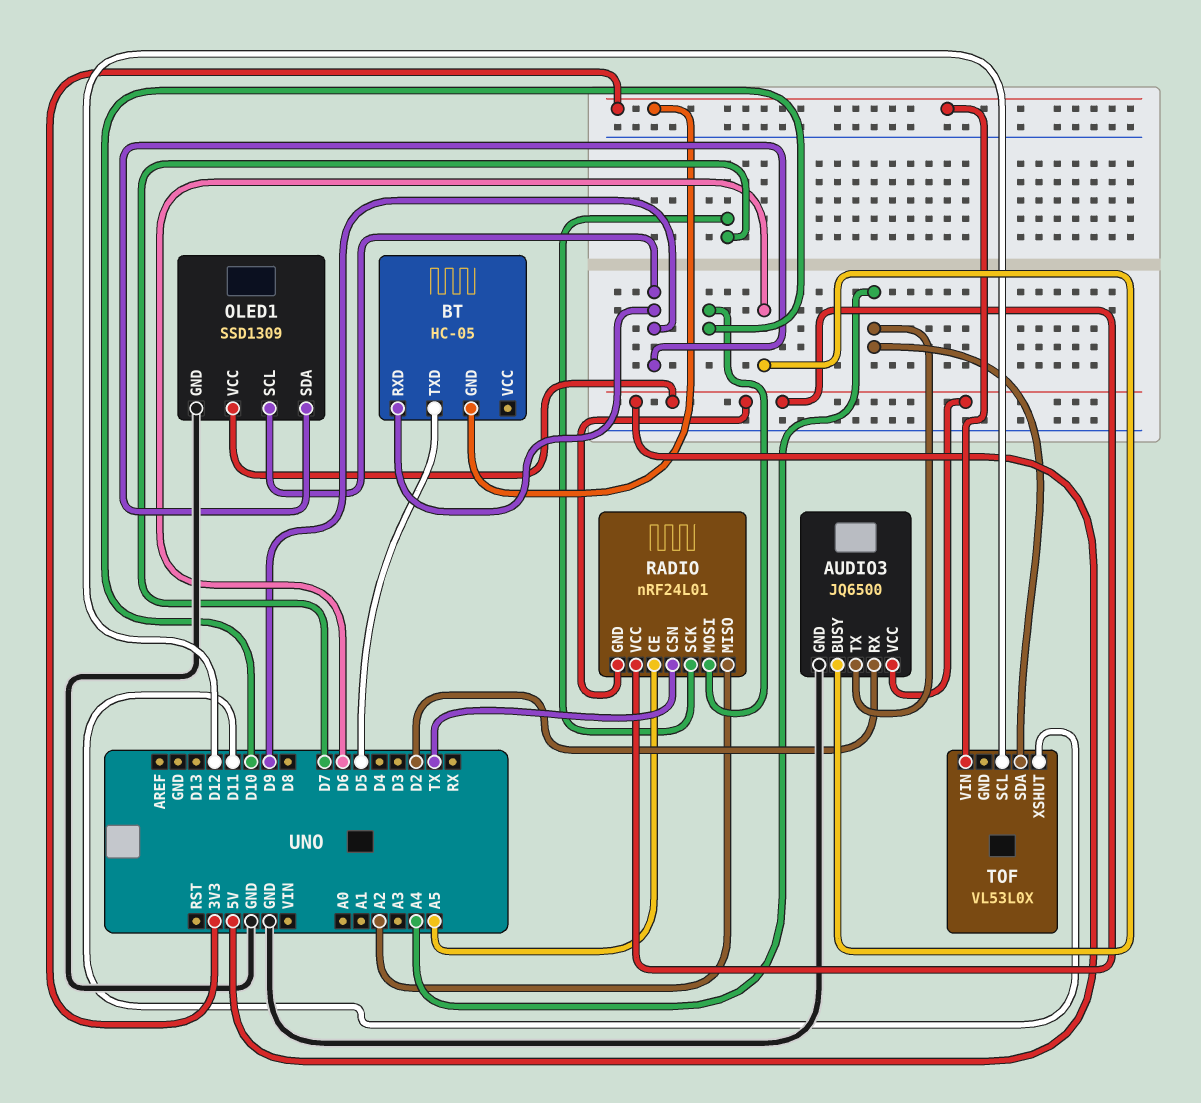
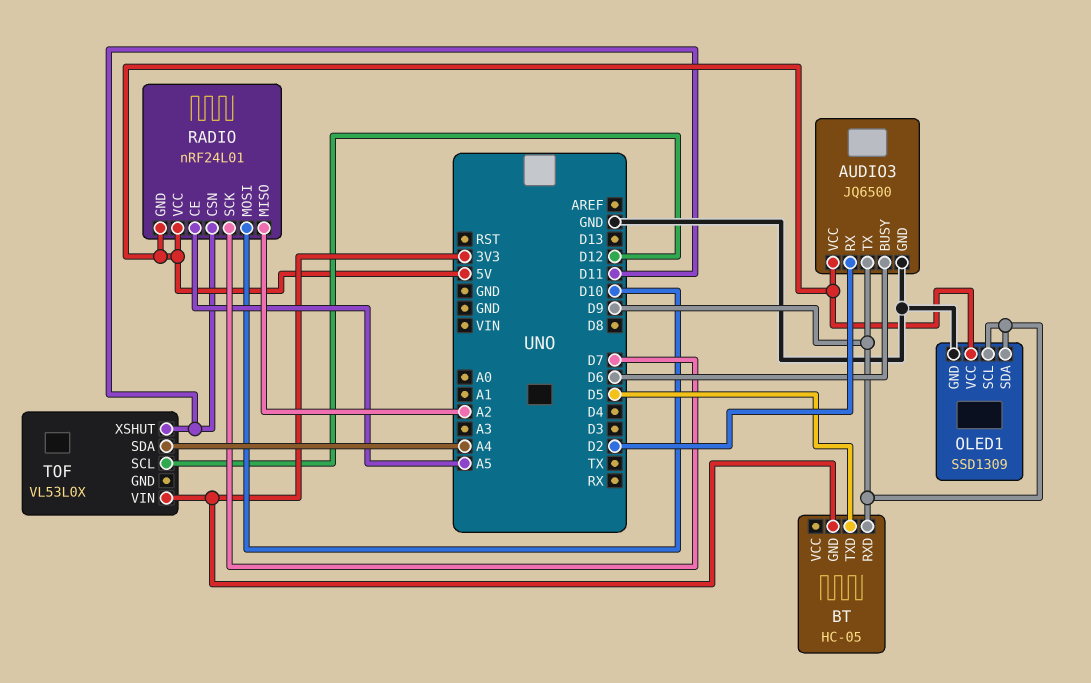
AUDIO3 pin TX: A4 -> D9
RADIO pin CSN: TX -> D11

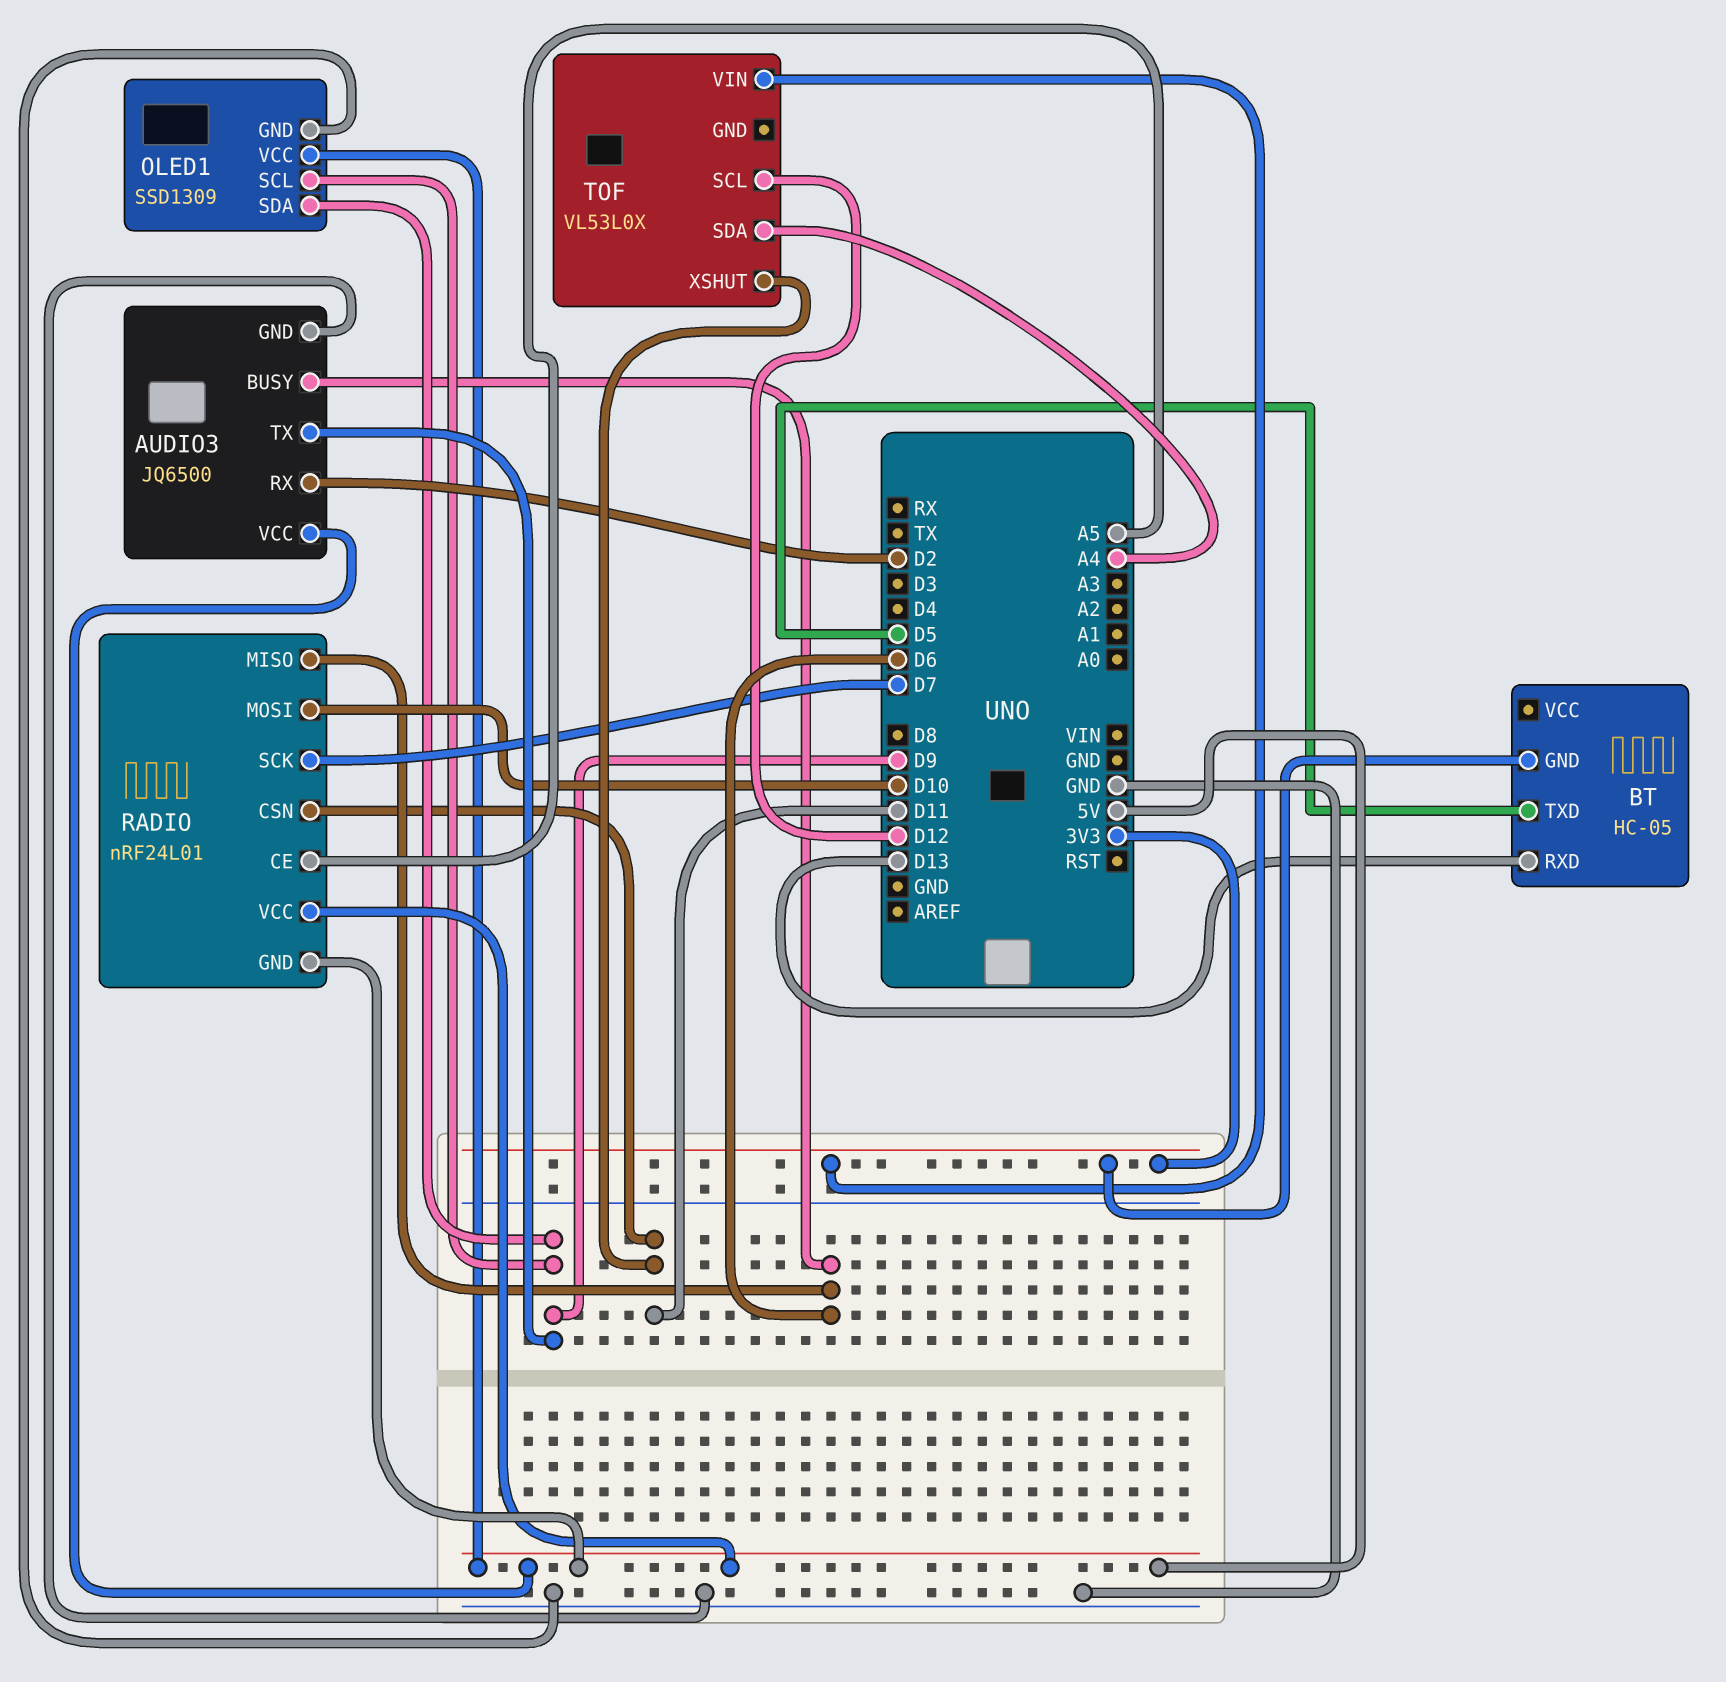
BT pin RXD: D9 -> D13
RADIO pin MISO: A2 -> D6

